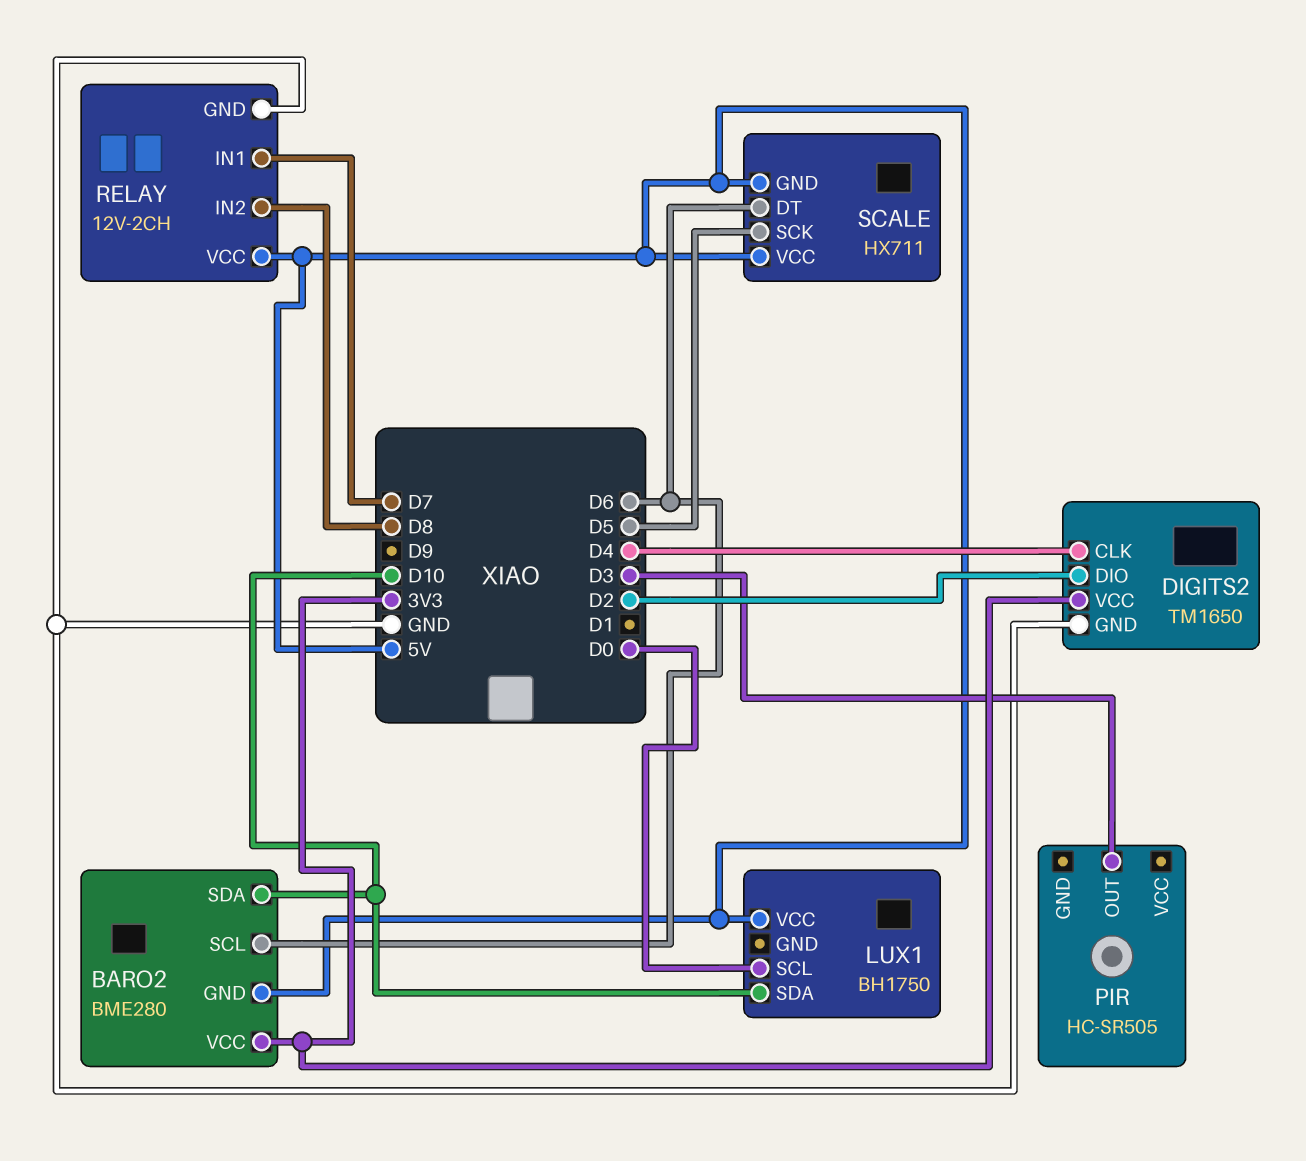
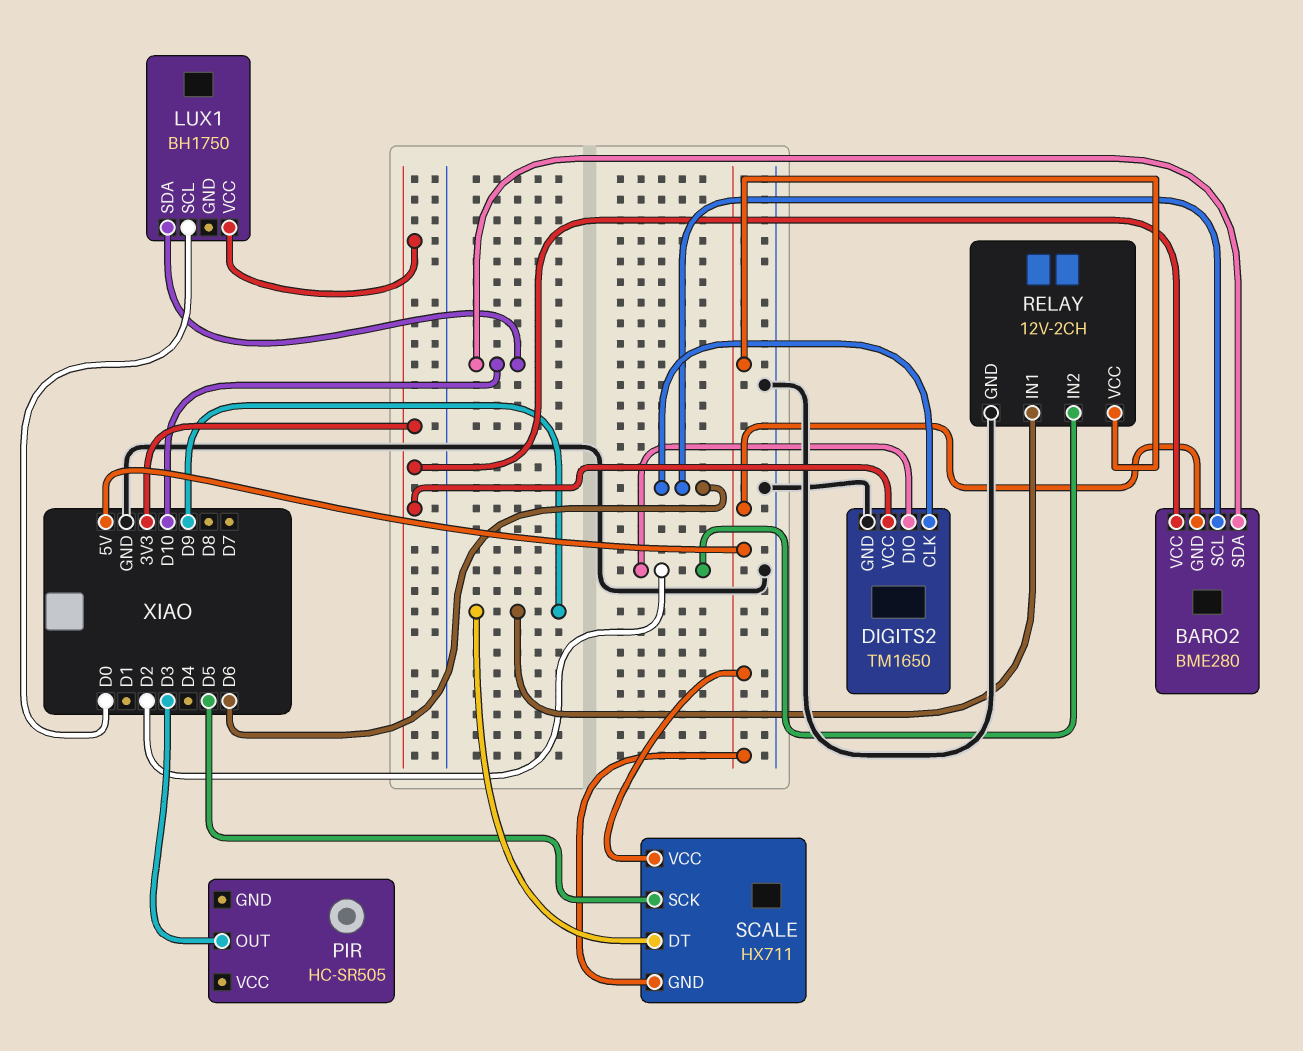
DIGITS2 pin CLK: D4 -> D6
LUX1 pin VCC: 5V -> 3V3
RELAY pin IN1: D7 -> D9
RELAY pin IN2: D8 -> D2
SCALE pin DT: D6 -> D9

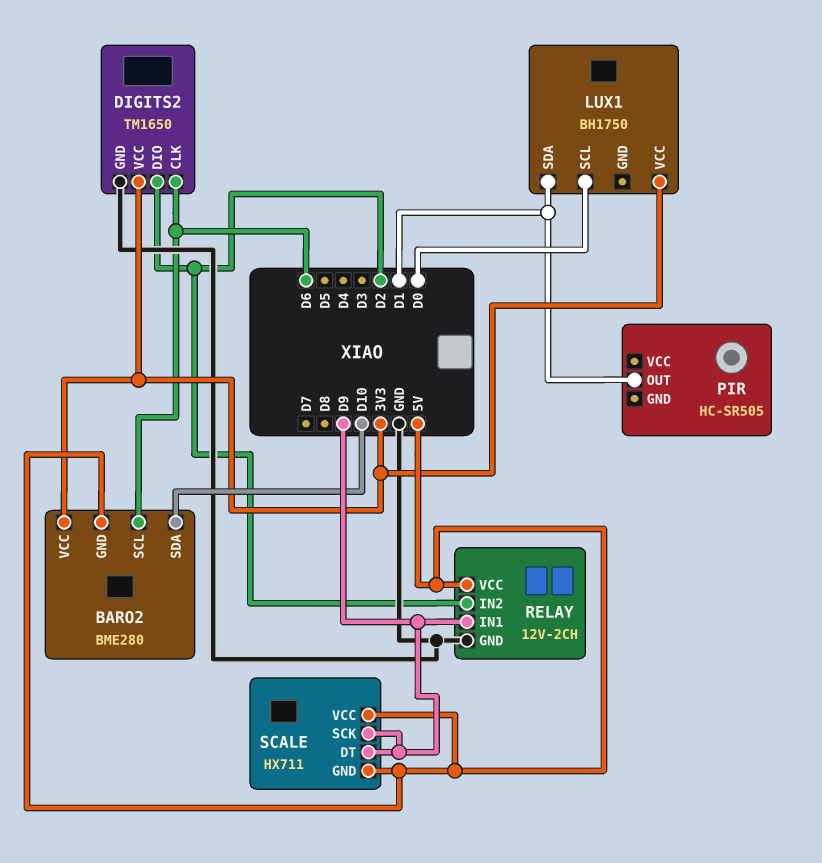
LUX1 pin SDA: D10 -> D1
PIR pin OUT: D3 -> D1
SCALE pin SCK: D5 -> D9

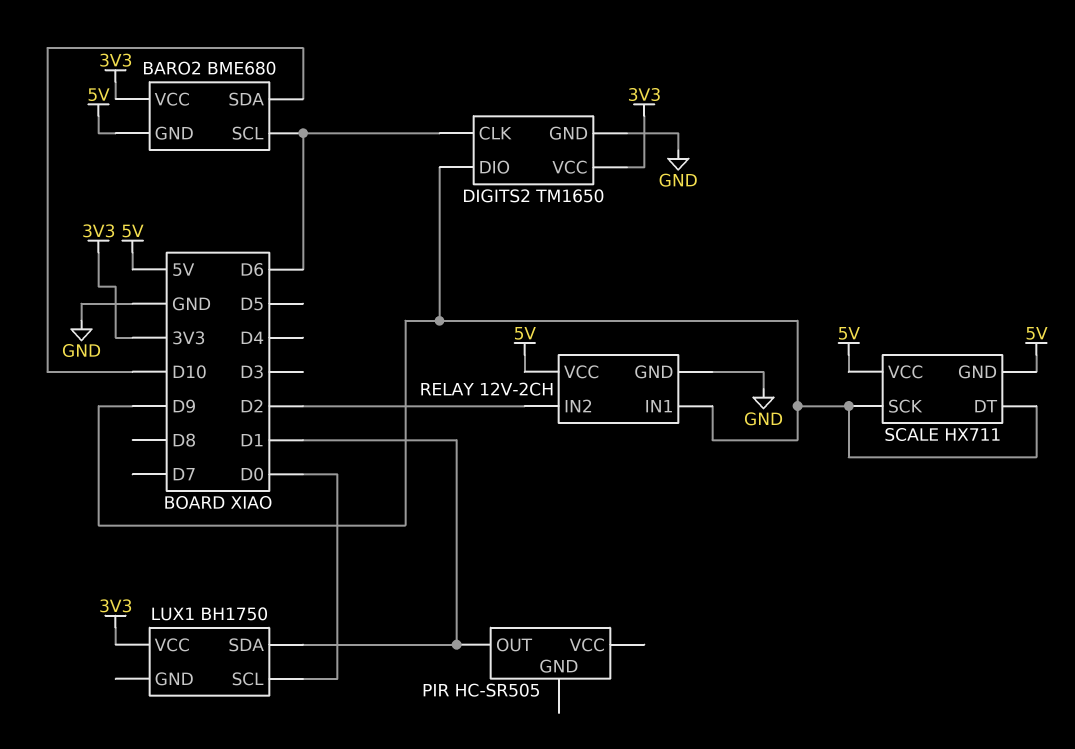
BARO2: BME280 -> BME680
DIGITS2 pin DIO: D2 -> D9

